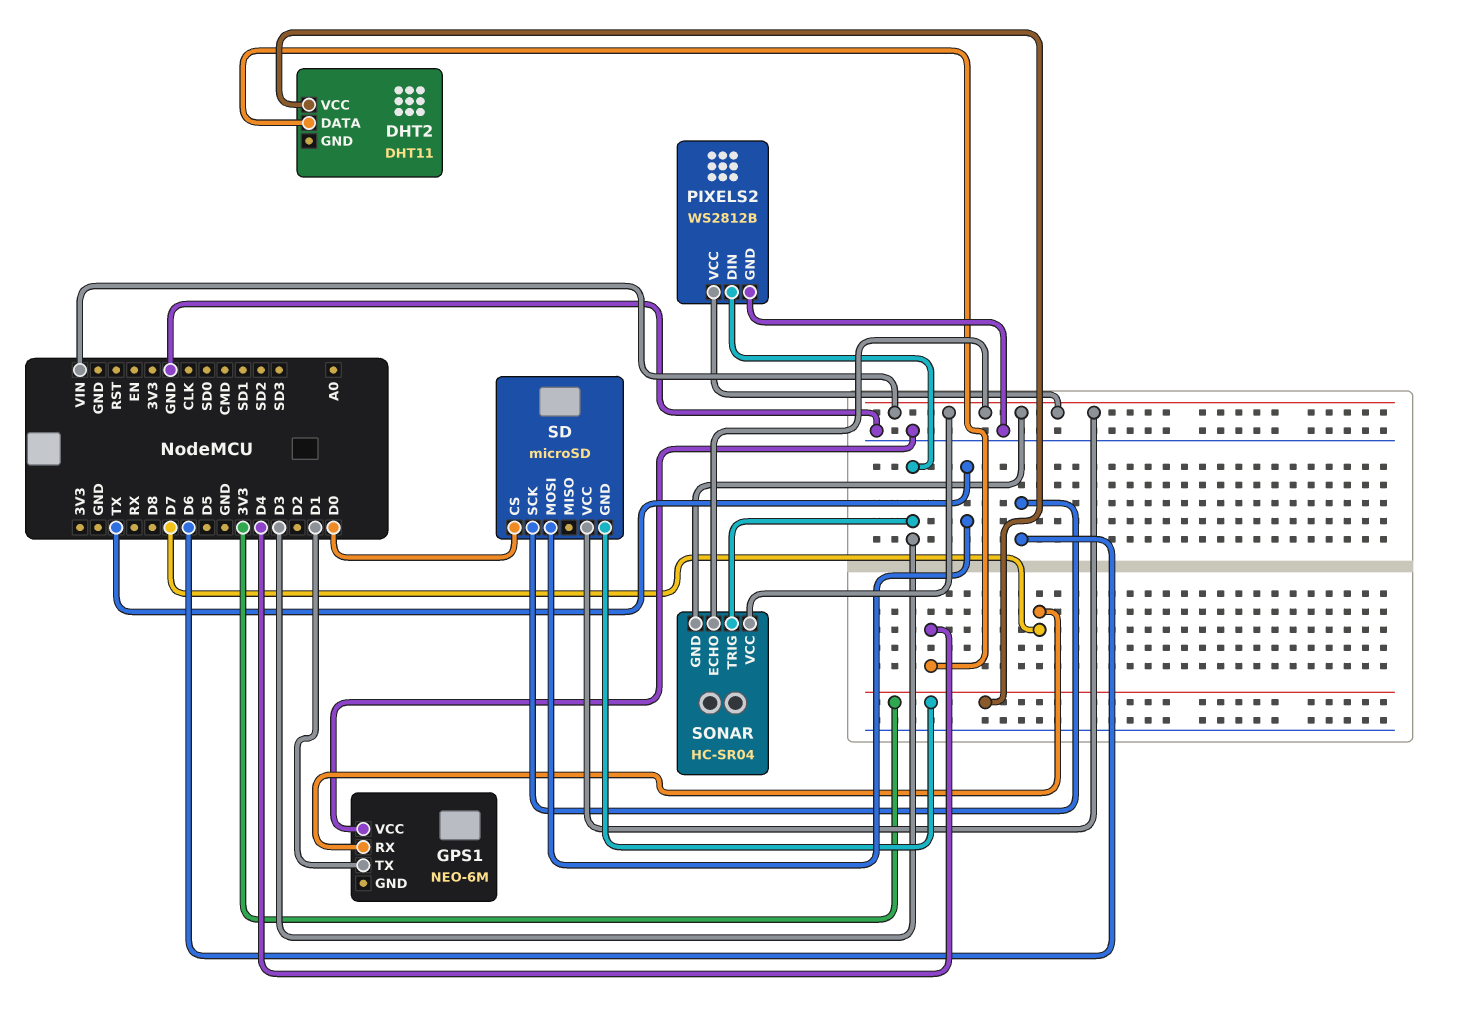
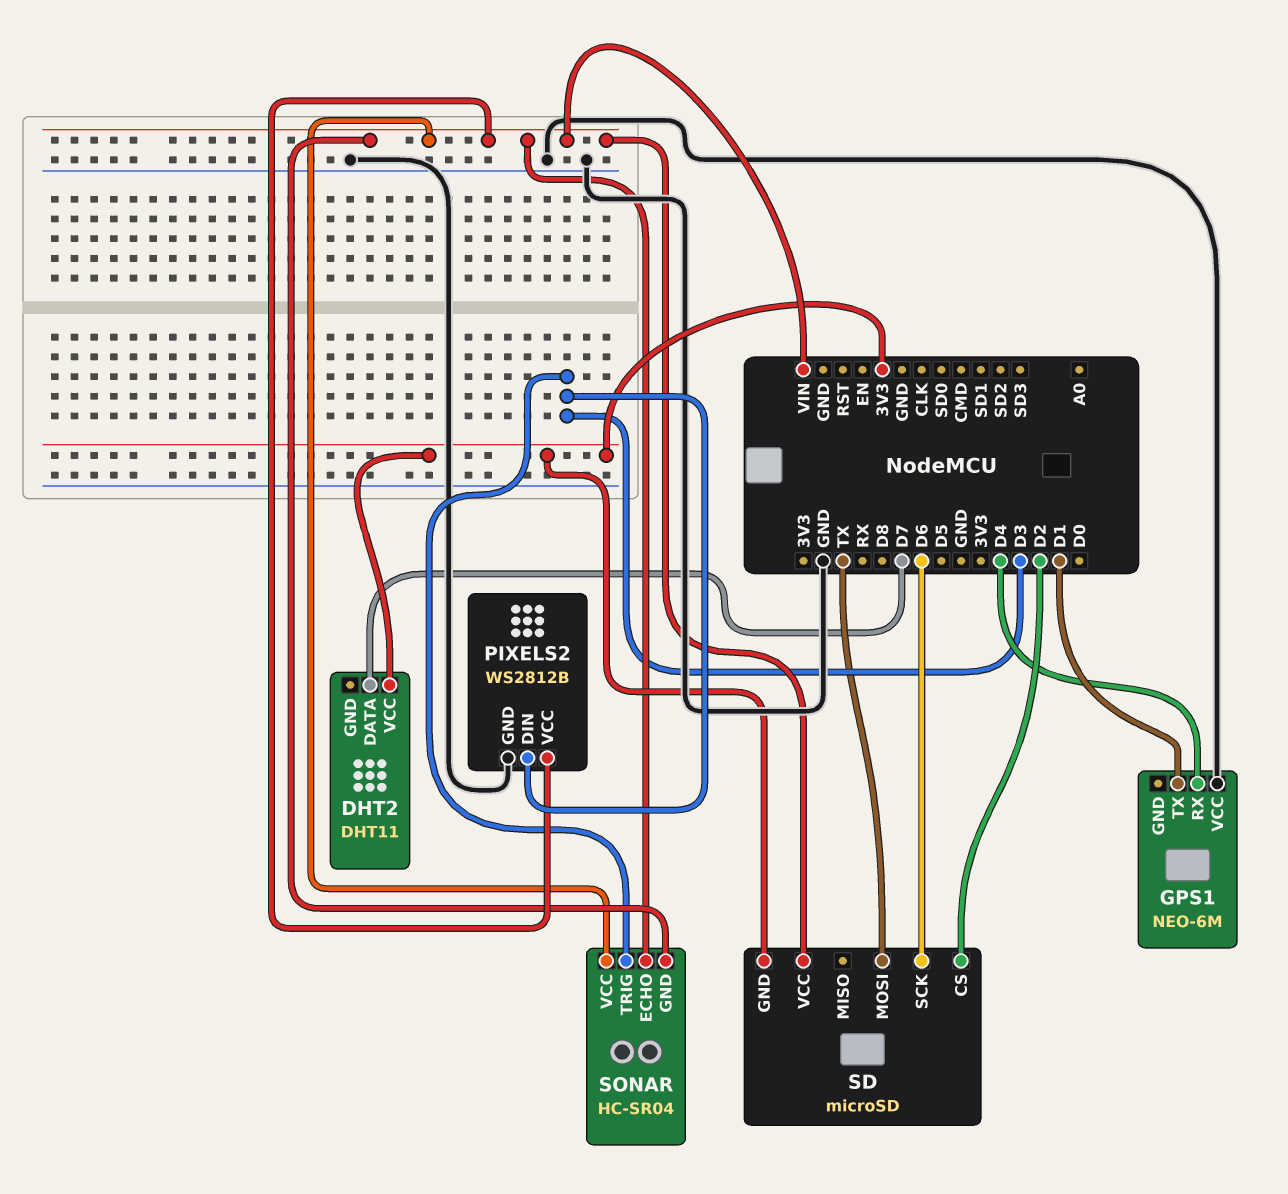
DHT2 pin DATA: D4 -> D7
GPS1 pin RX: D7 -> D4
SD pin CS: D0 -> D2

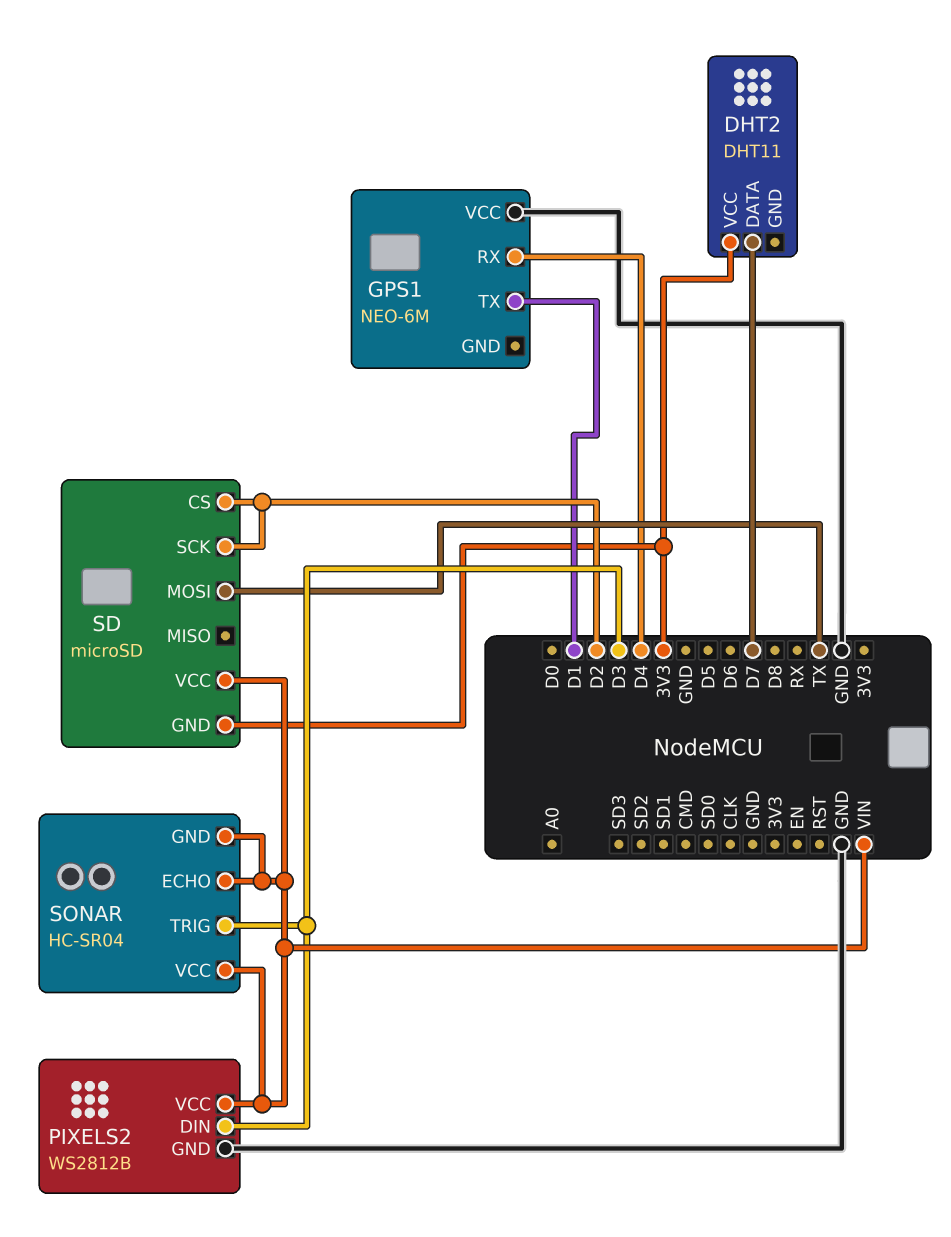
SD pin SCK: D6 -> D2

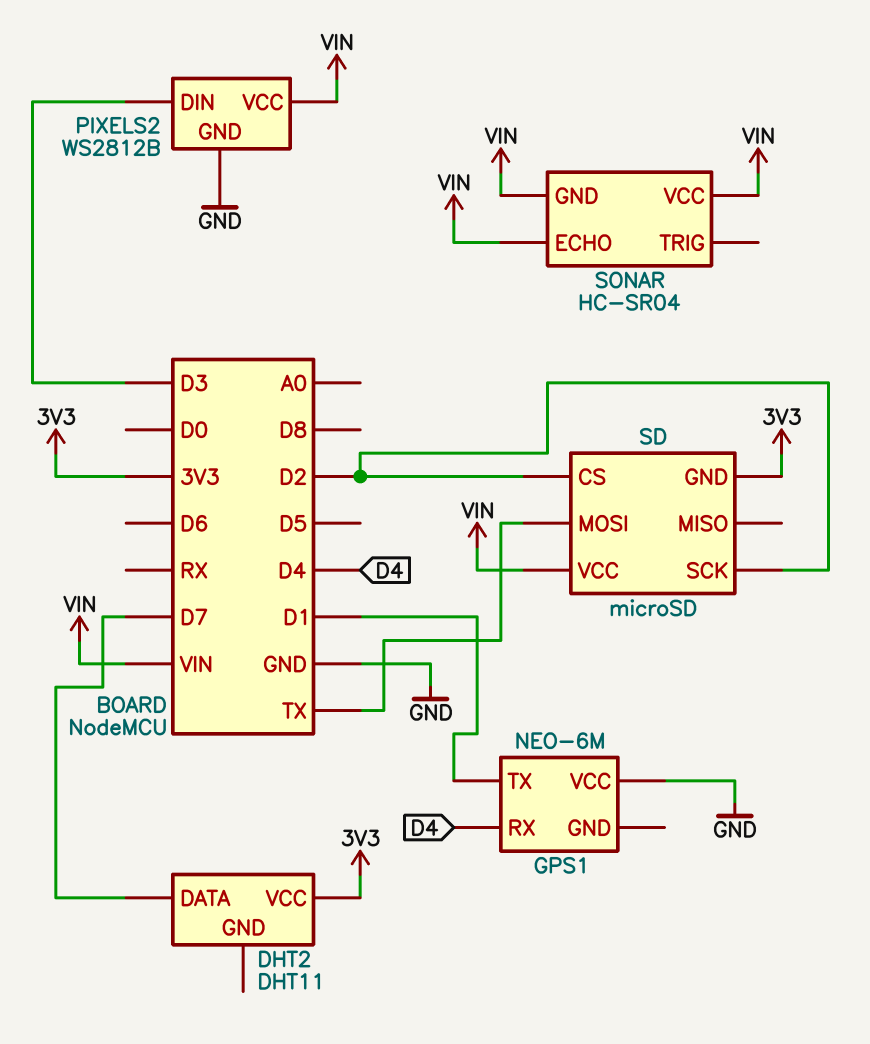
SONAR pin TRIG: D3 -> none

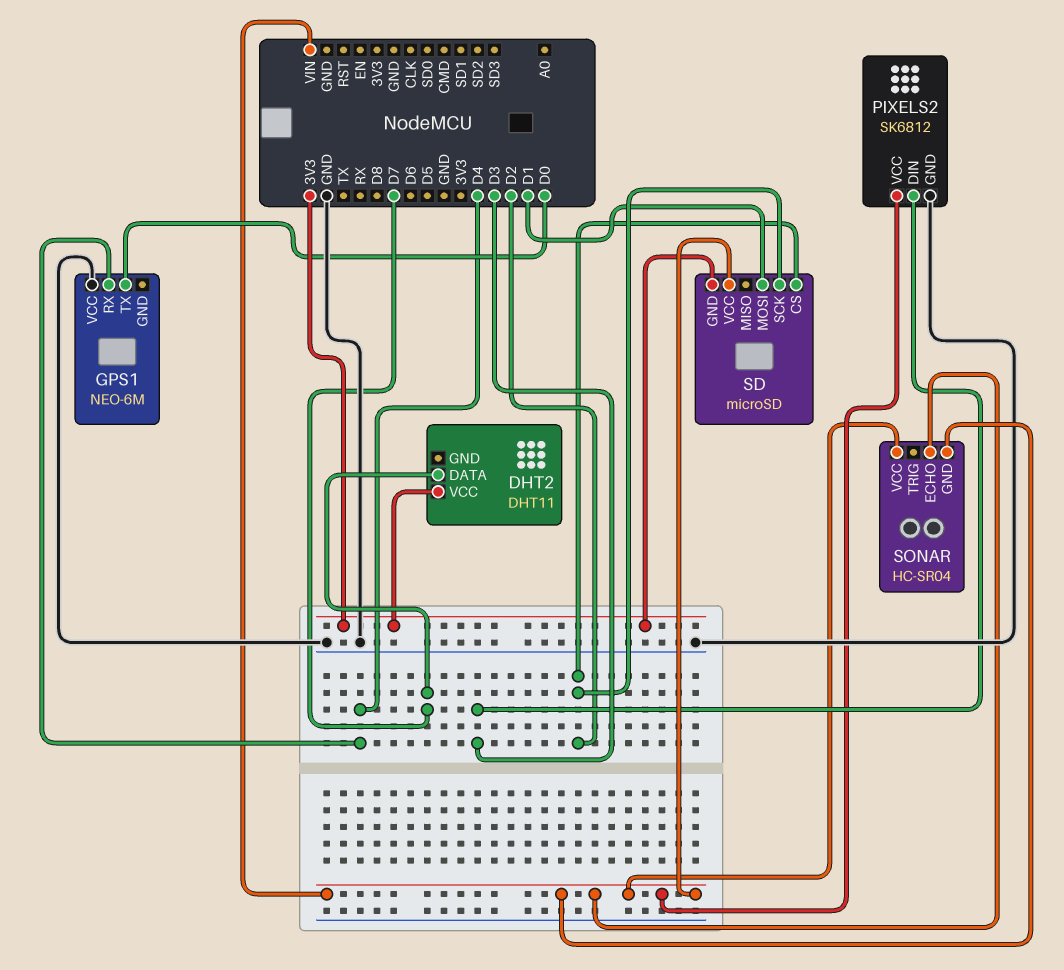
GPS1 pin TX: D1 -> D0
PIXELS2: WS2812B -> SK6812
SD pin MOSI: TX -> D1

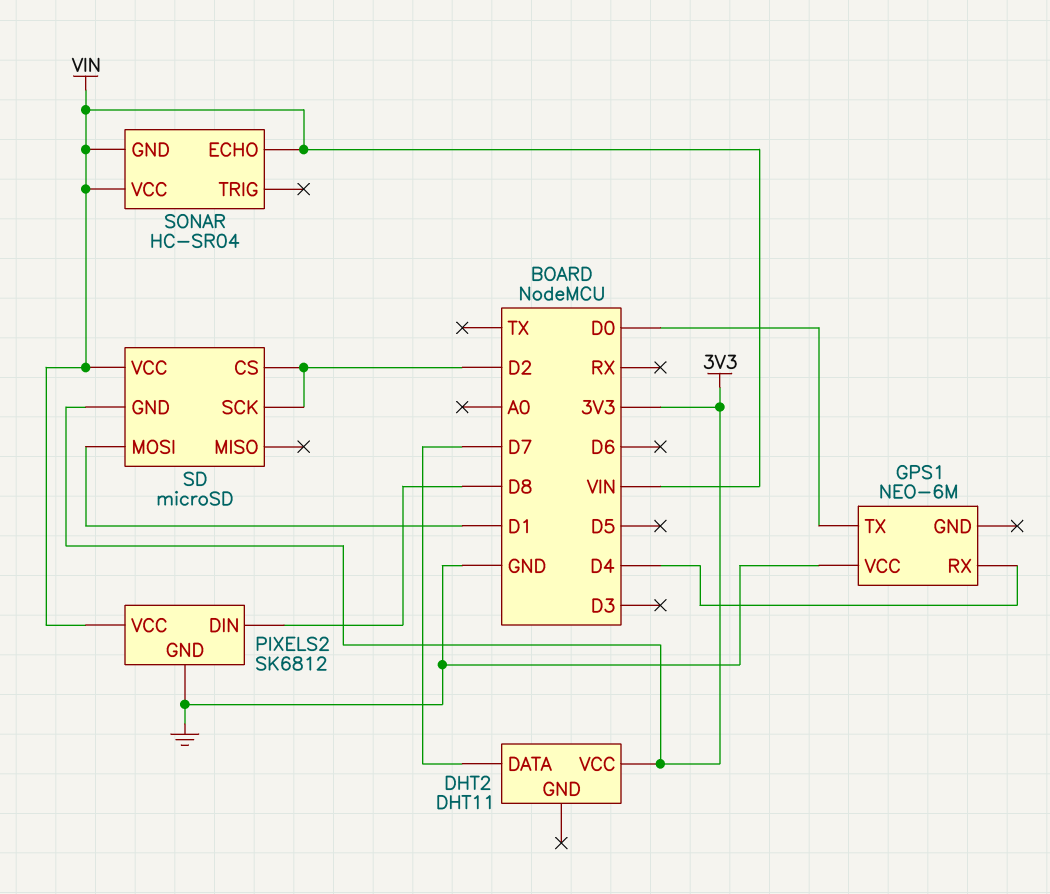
PIXELS2 pin DIN: D3 -> D8

